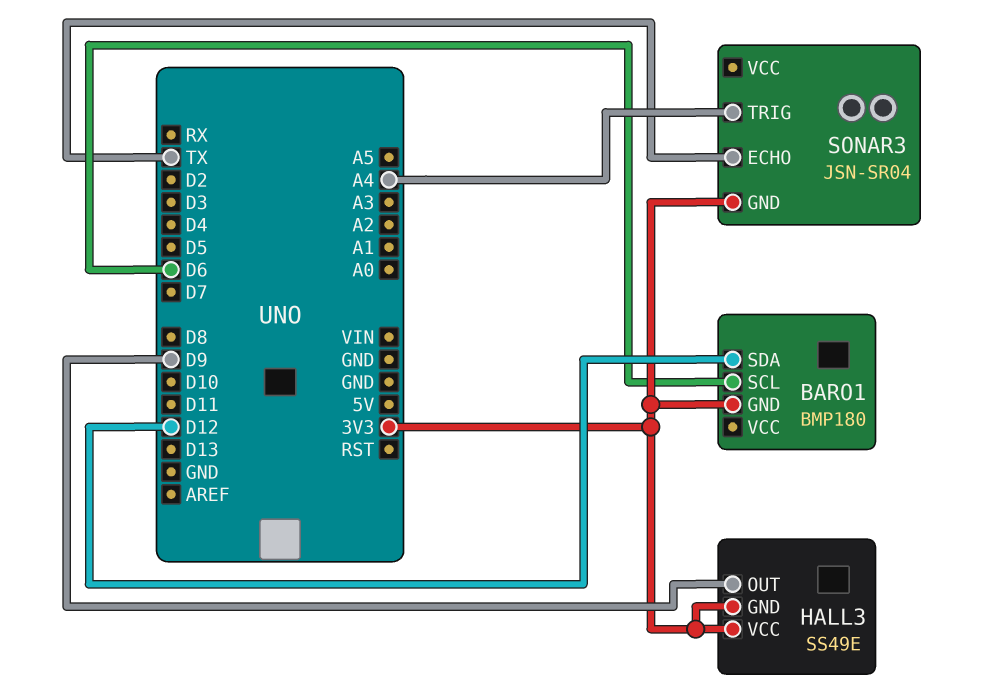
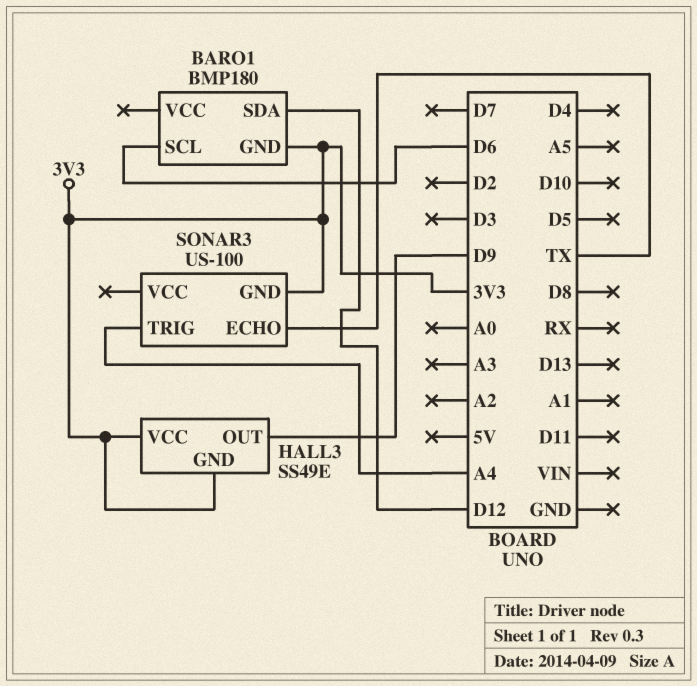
SONAR3: JSN-SR04 -> US-100

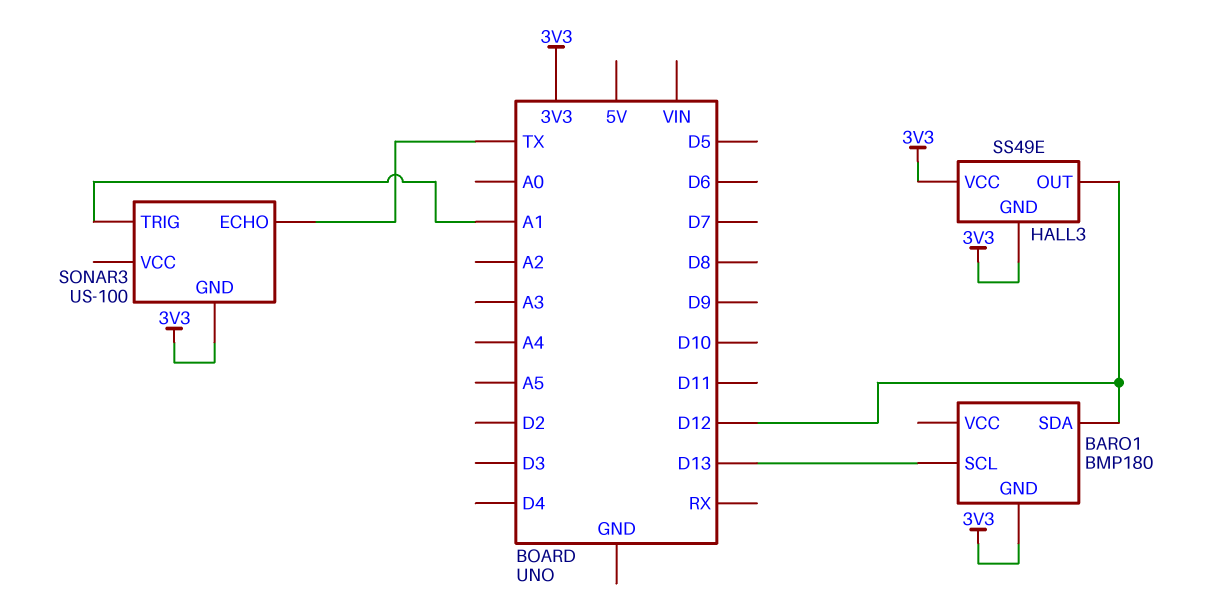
BARO1 pin SCL: D6 -> D13
HALL3 pin OUT: D9 -> D12
SONAR3 pin TRIG: A4 -> A1

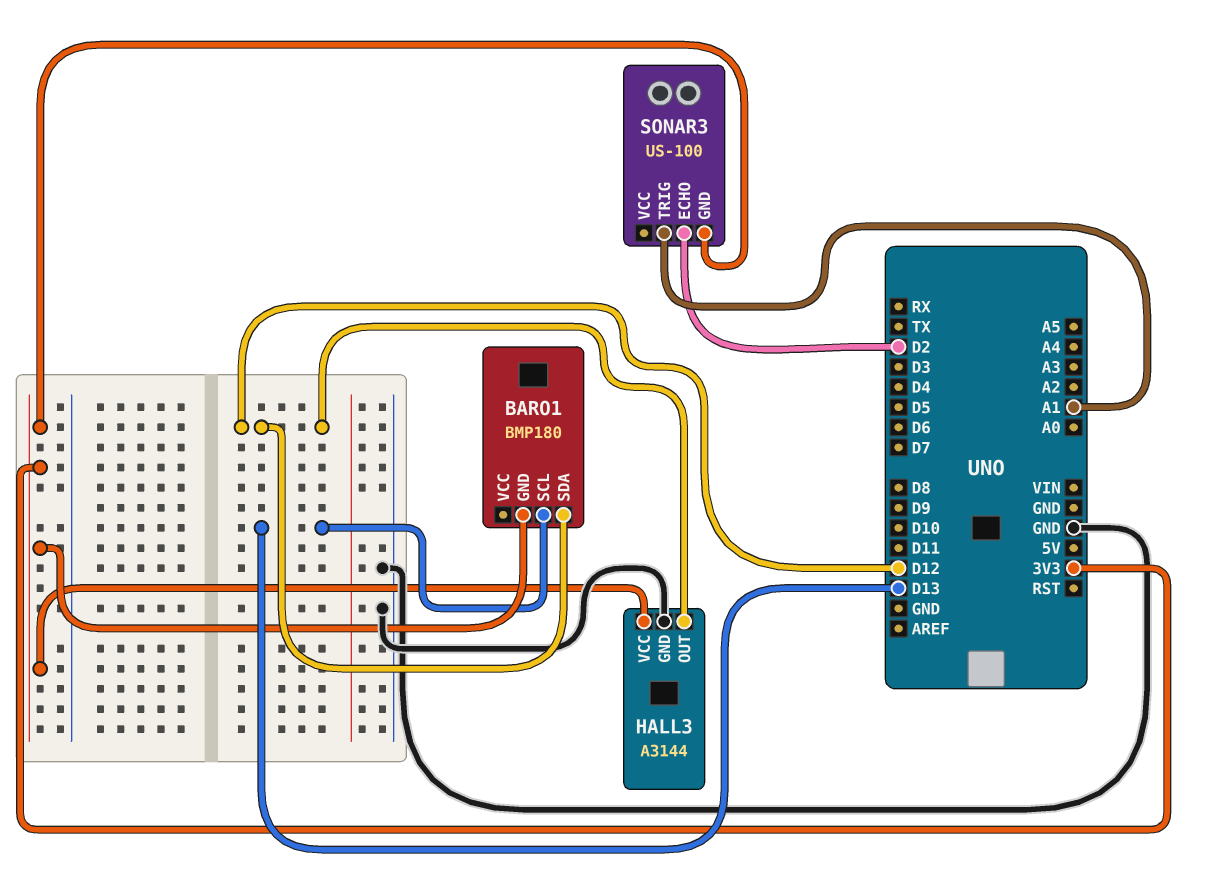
HALL3: SS49E -> A3144
HALL3 pin GND: 3V3 -> GND
SONAR3 pin ECHO: TX -> D2

